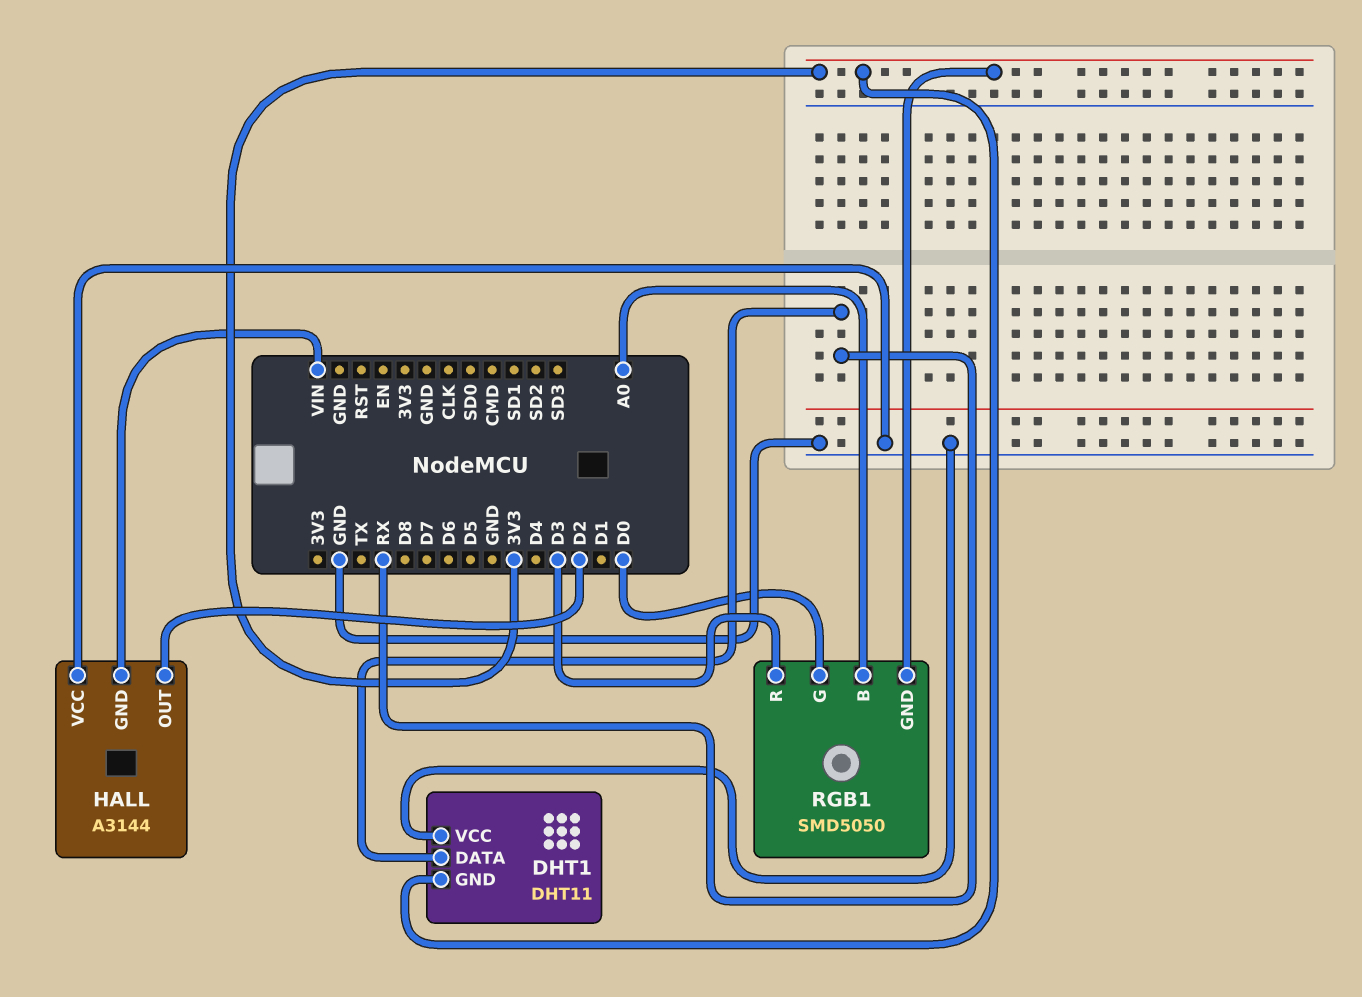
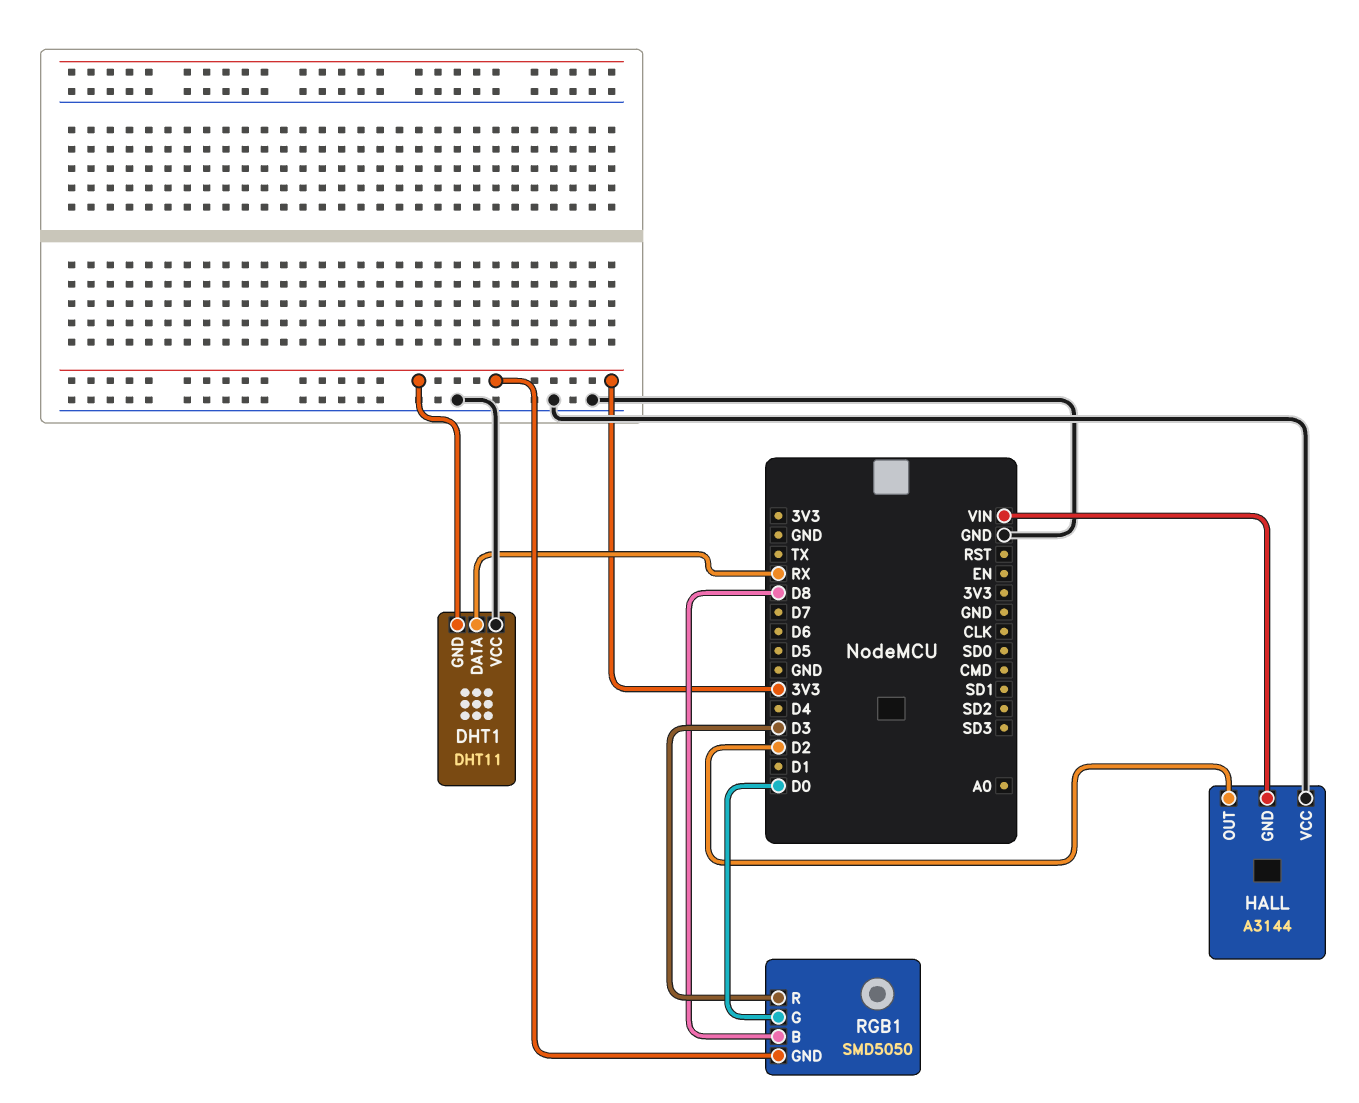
RGB1 pin B: A0 -> D8

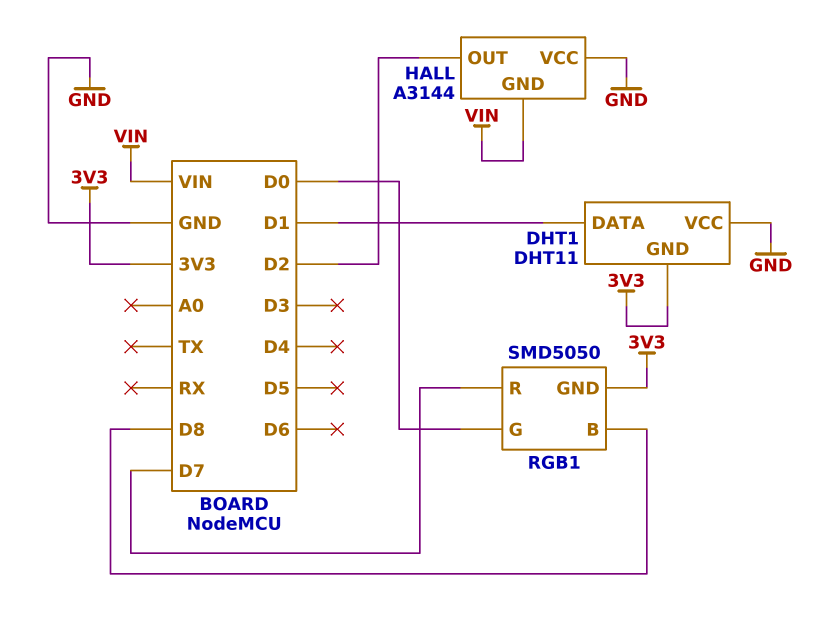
DHT1 pin DATA: RX -> D1
RGB1 pin R: D3 -> D7

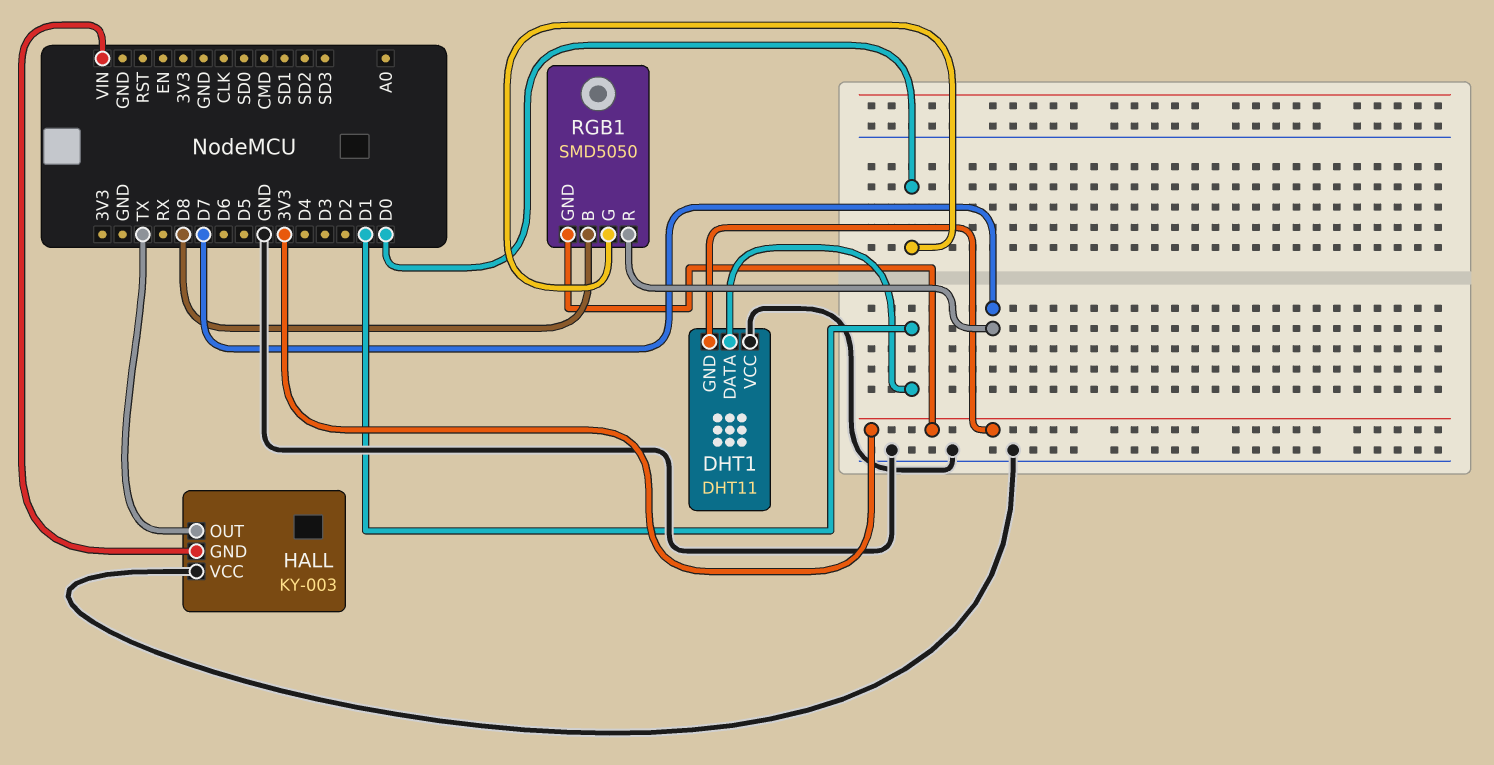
HALL: A3144 -> KY-003
HALL pin OUT: D2 -> TX

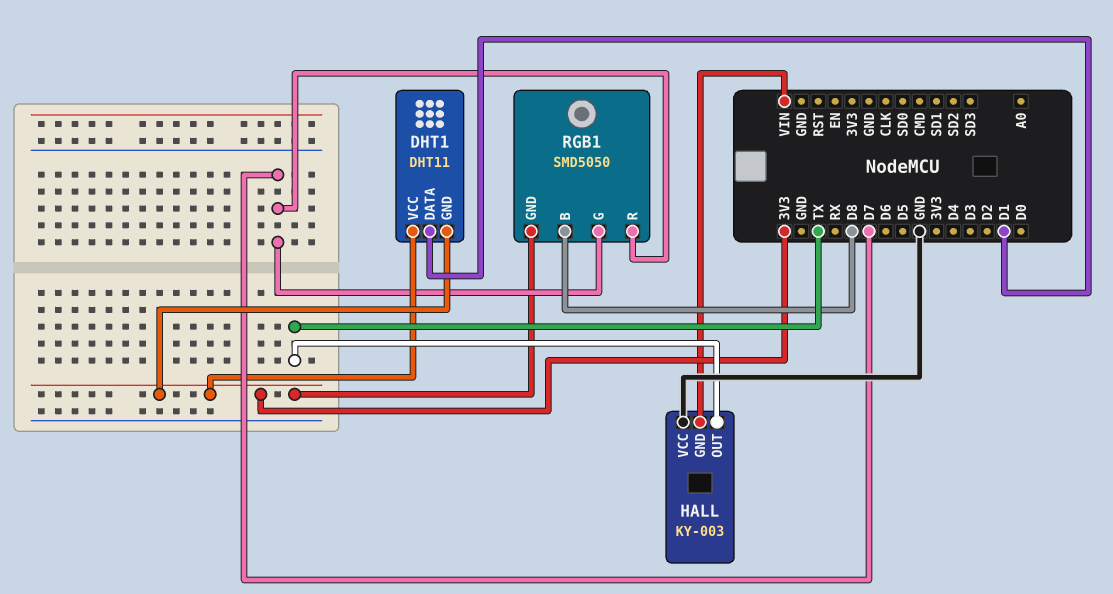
DHT1 pin VCC: GND -> 3V3
RGB1 pin G: D0 -> D7

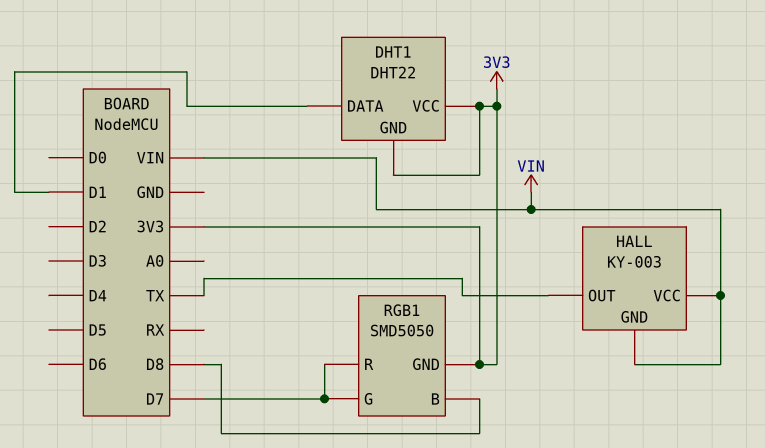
DHT1: DHT11 -> DHT22
HALL pin VCC: GND -> VIN

